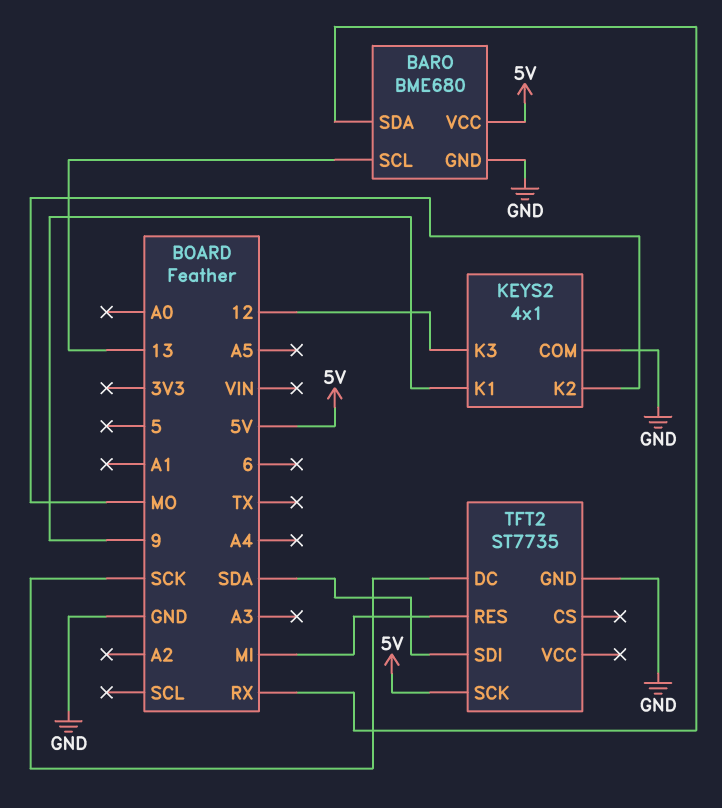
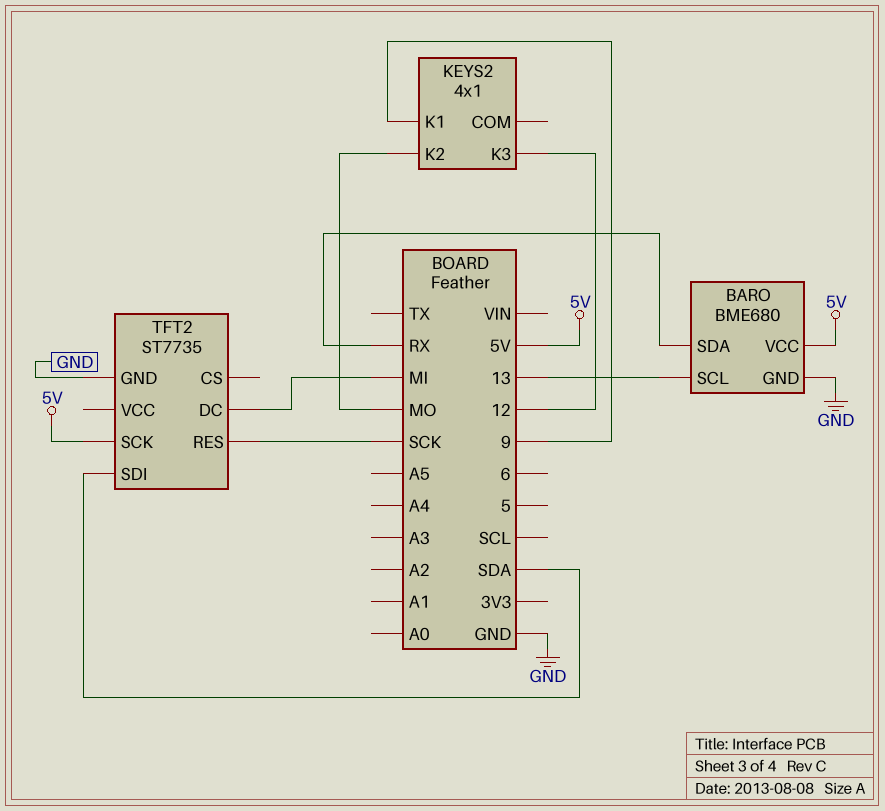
KEYS2 pin COM: GND -> none
TFT2 pin DC: SCK -> MI
TFT2 pin RES: MI -> SCK

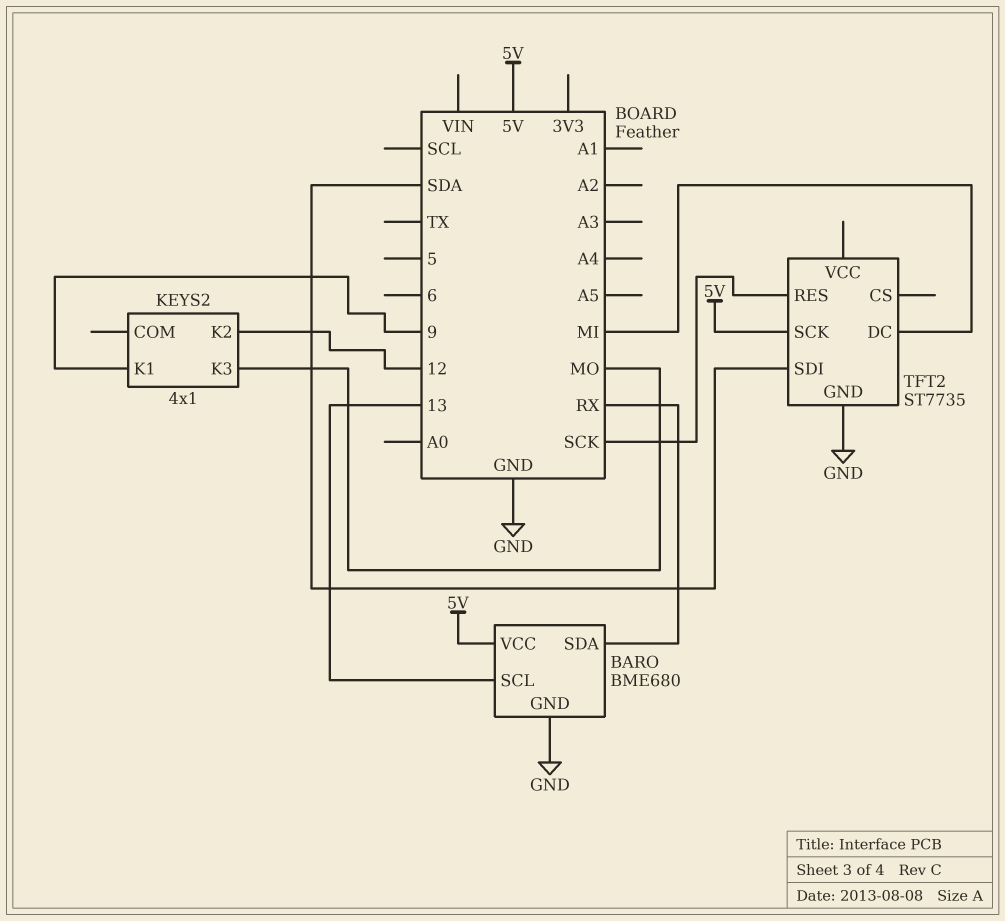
KEYS2 pin K2: MO -> 12
KEYS2 pin K3: 12 -> MO

